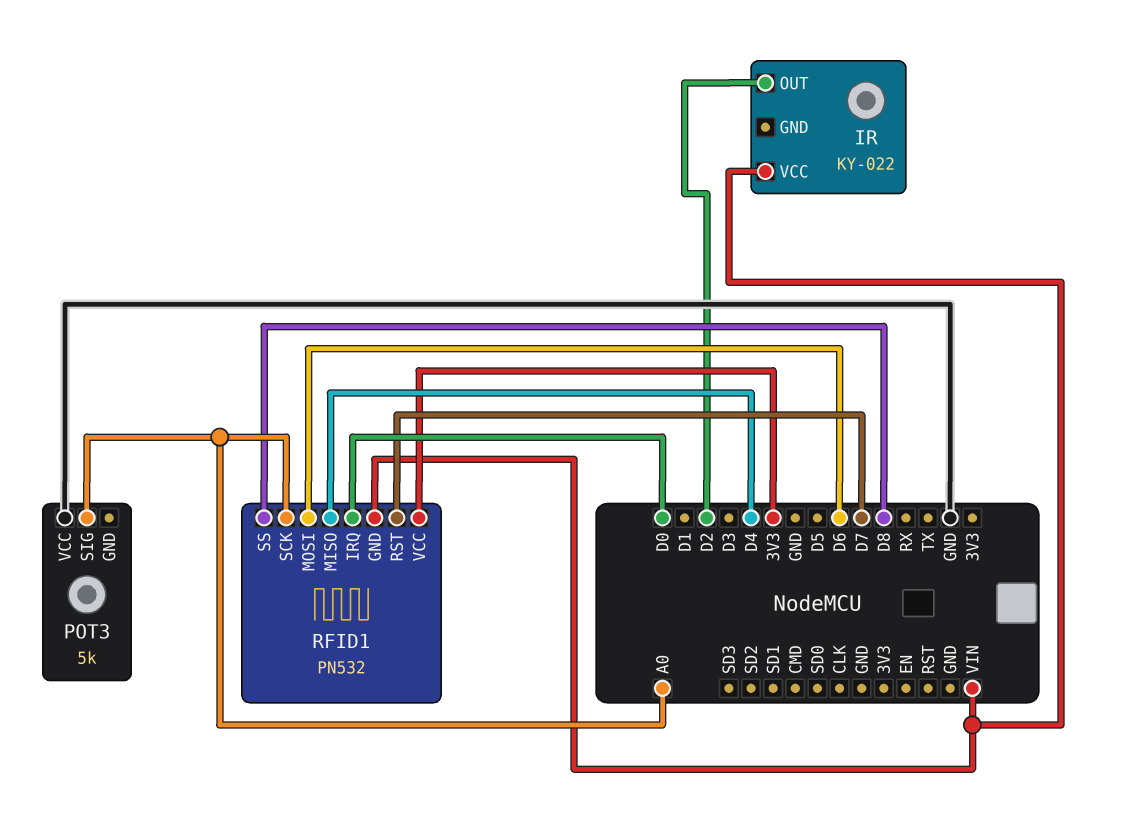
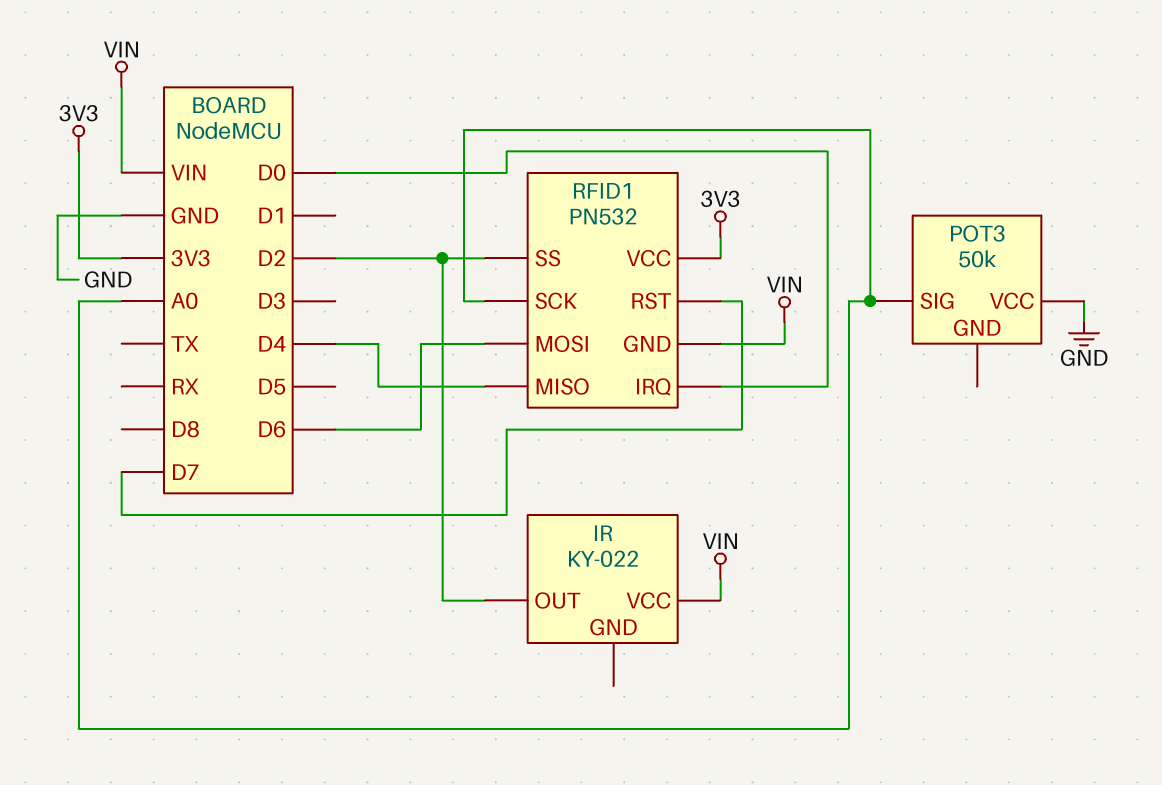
POT3: 5k -> 50k
RFID1 pin SS: D8 -> D2

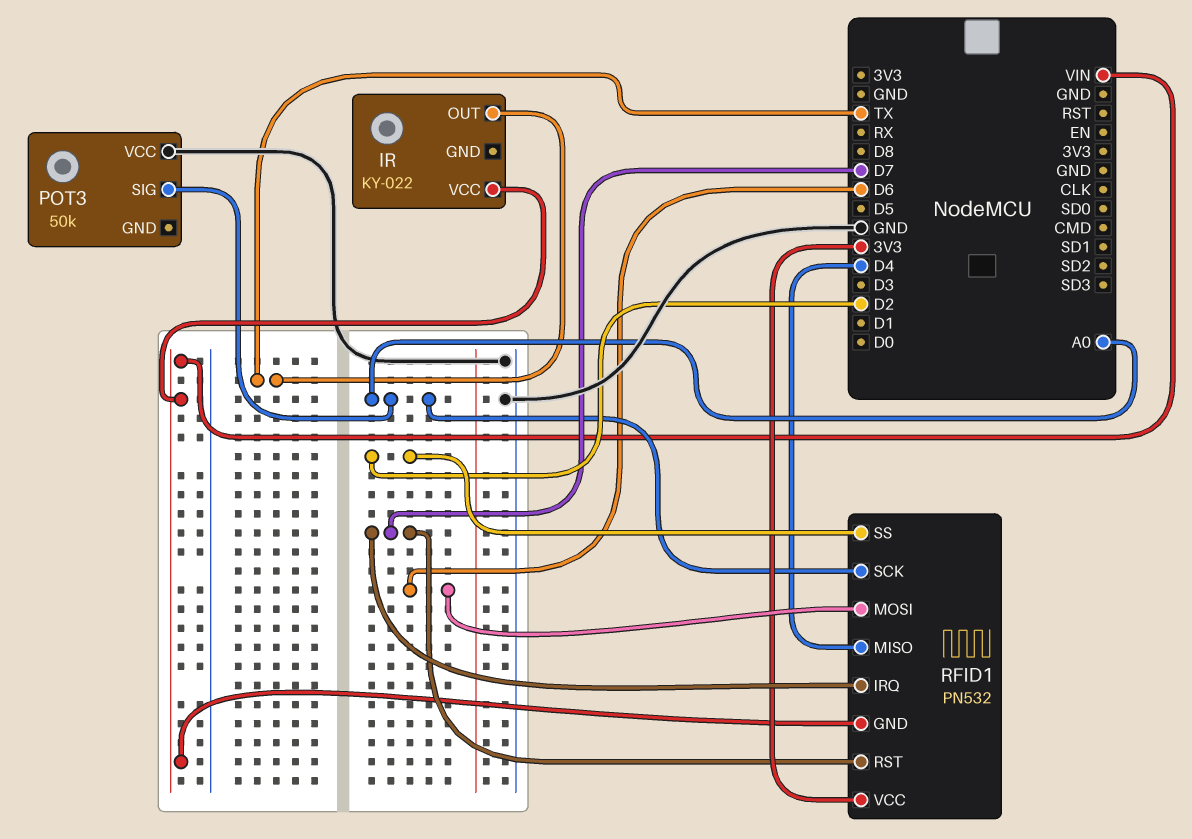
IR pin OUT: D2 -> TX
RFID1 pin IRQ: D0 -> D7

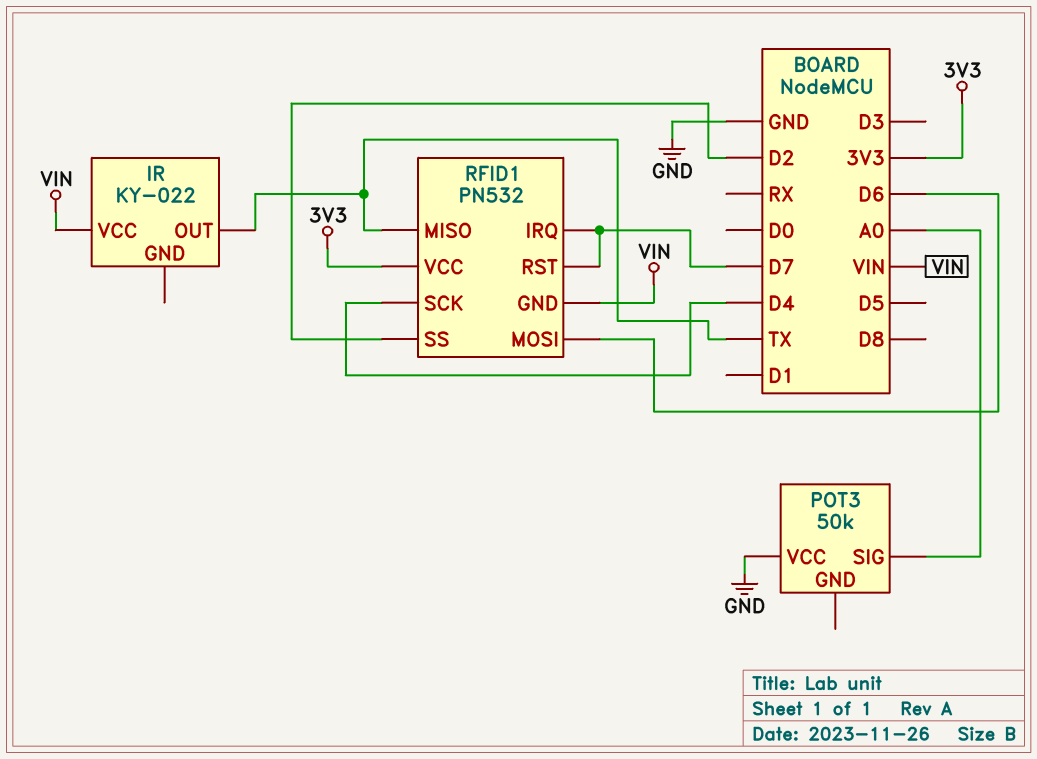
RFID1 pin MISO: D4 -> TX
RFID1 pin SCK: A0 -> D4

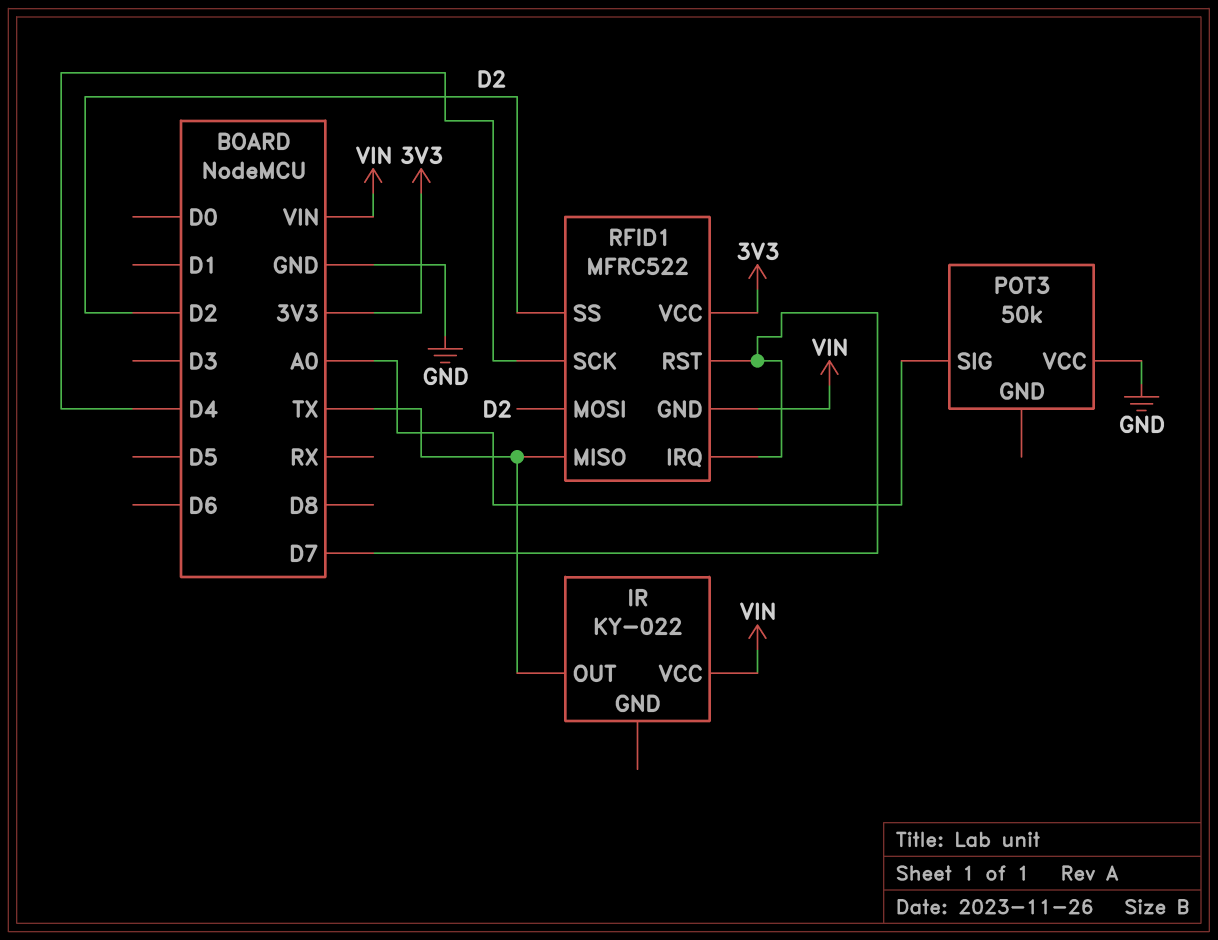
RFID1: PN532 -> MFRC522
RFID1 pin MOSI: D6 -> D2

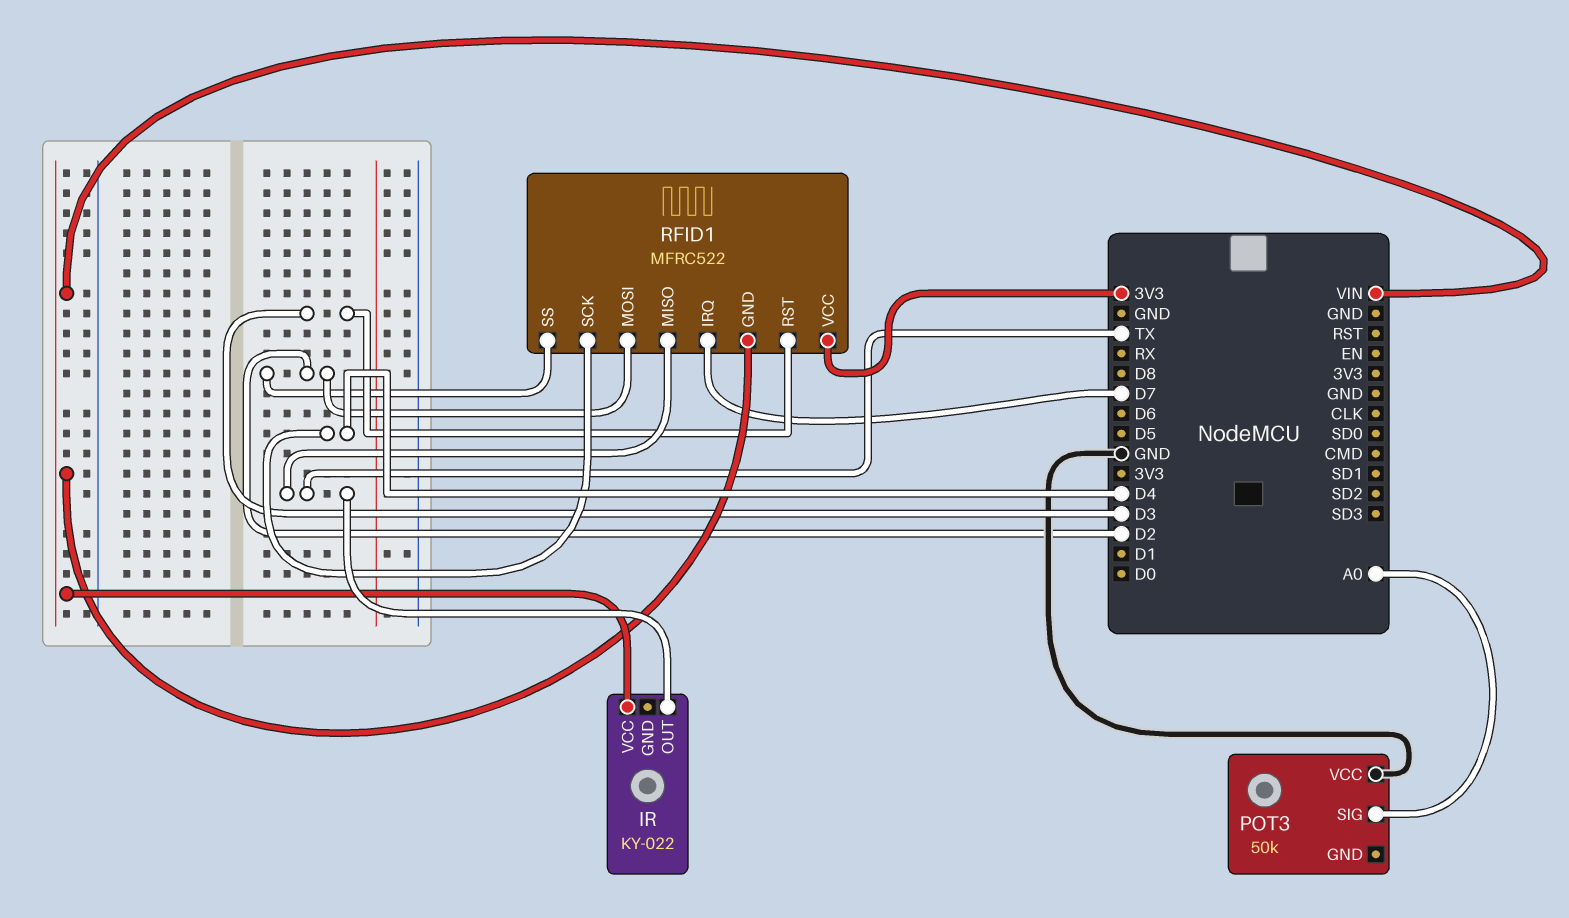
RFID1 pin RST: D7 -> D3

